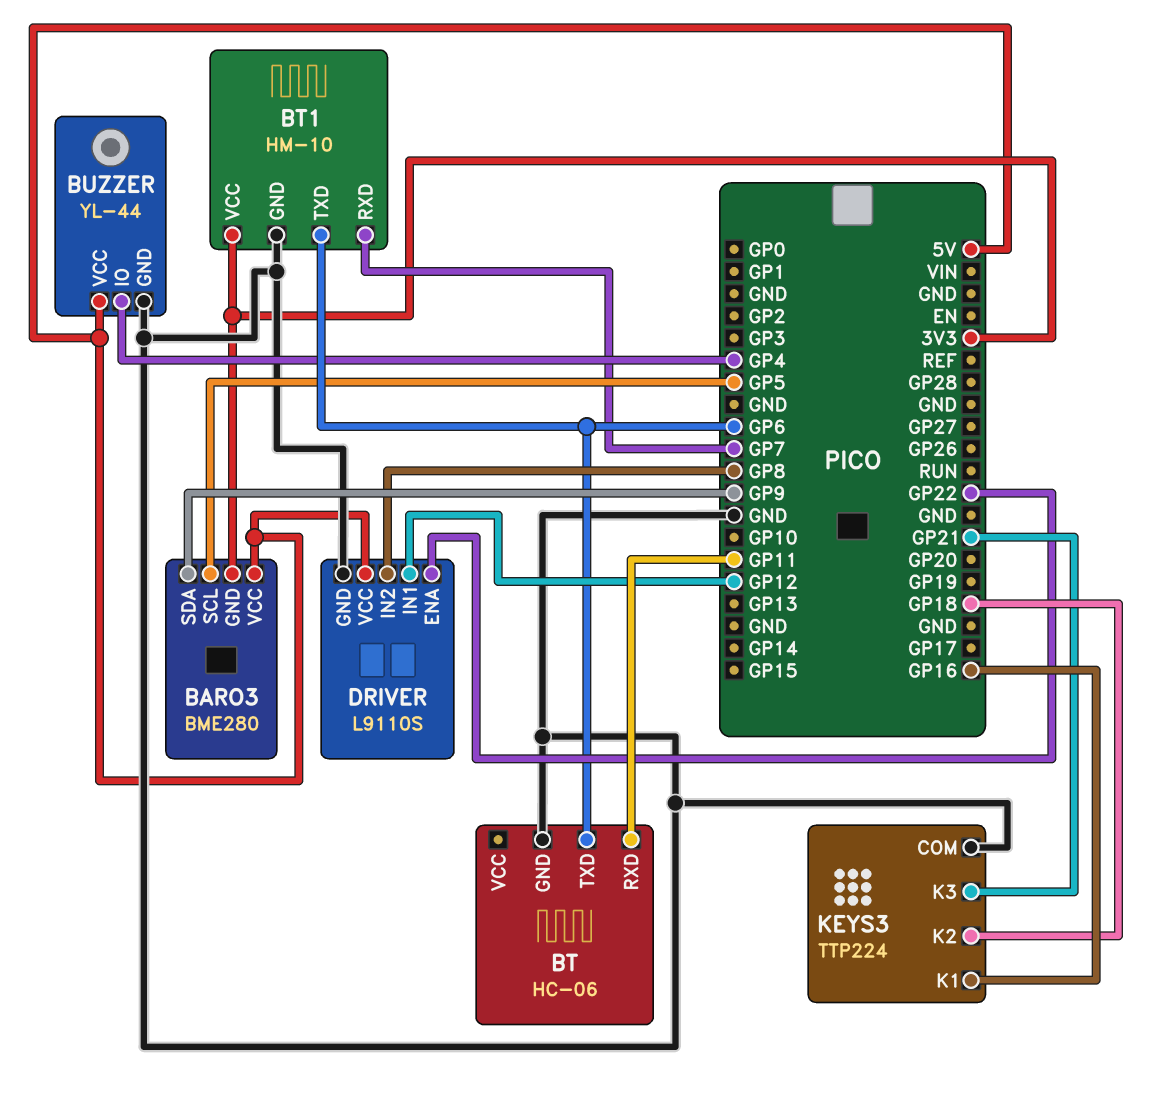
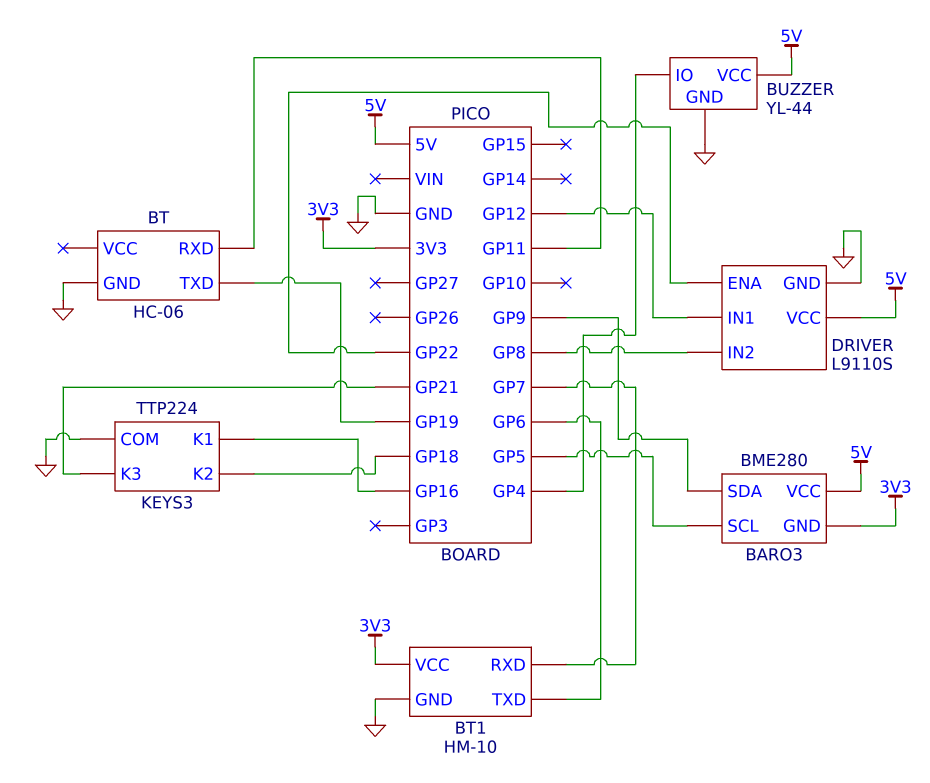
BT pin TXD: GP6 -> GP19

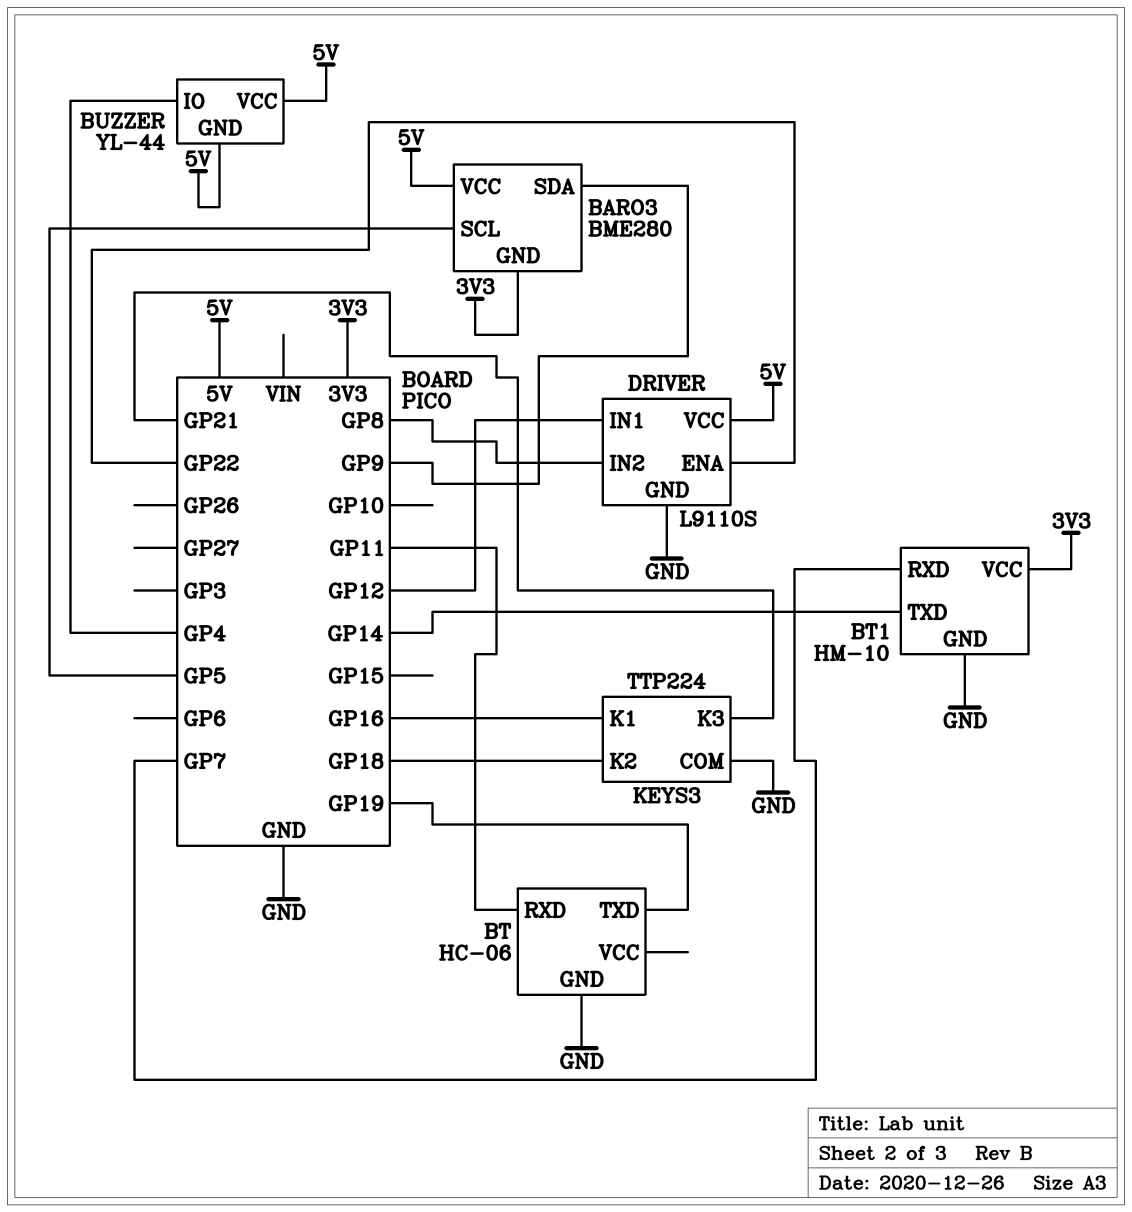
BT1 pin TXD: GP6 -> GP14
BUZZER pin GND: GND -> 5V

